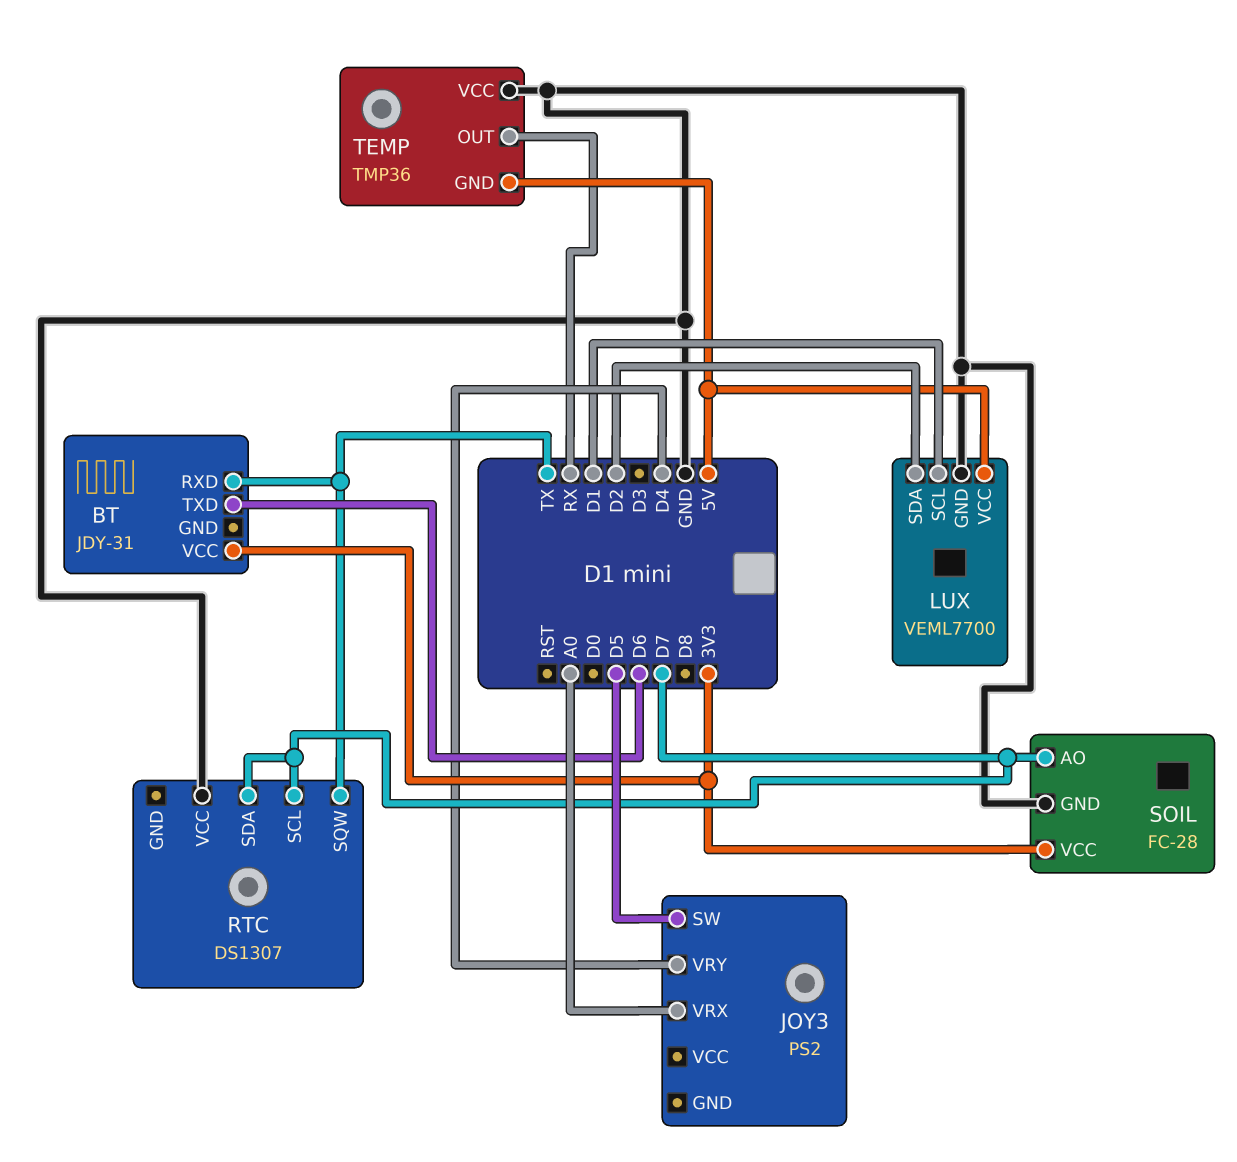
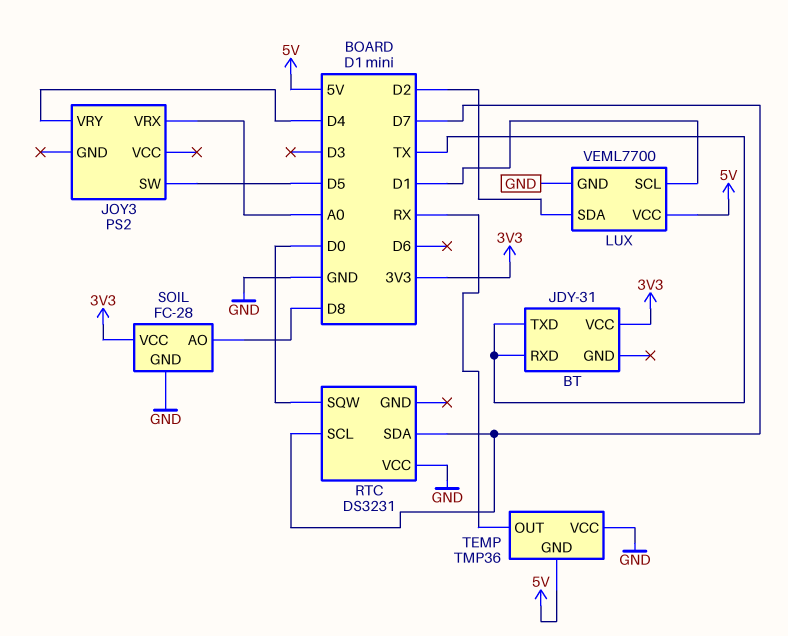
BT pin TXD: D6 -> TX
RTC: DS1307 -> DS3231
RTC pin SQW: TX -> D0
SOIL pin AO: D7 -> D8

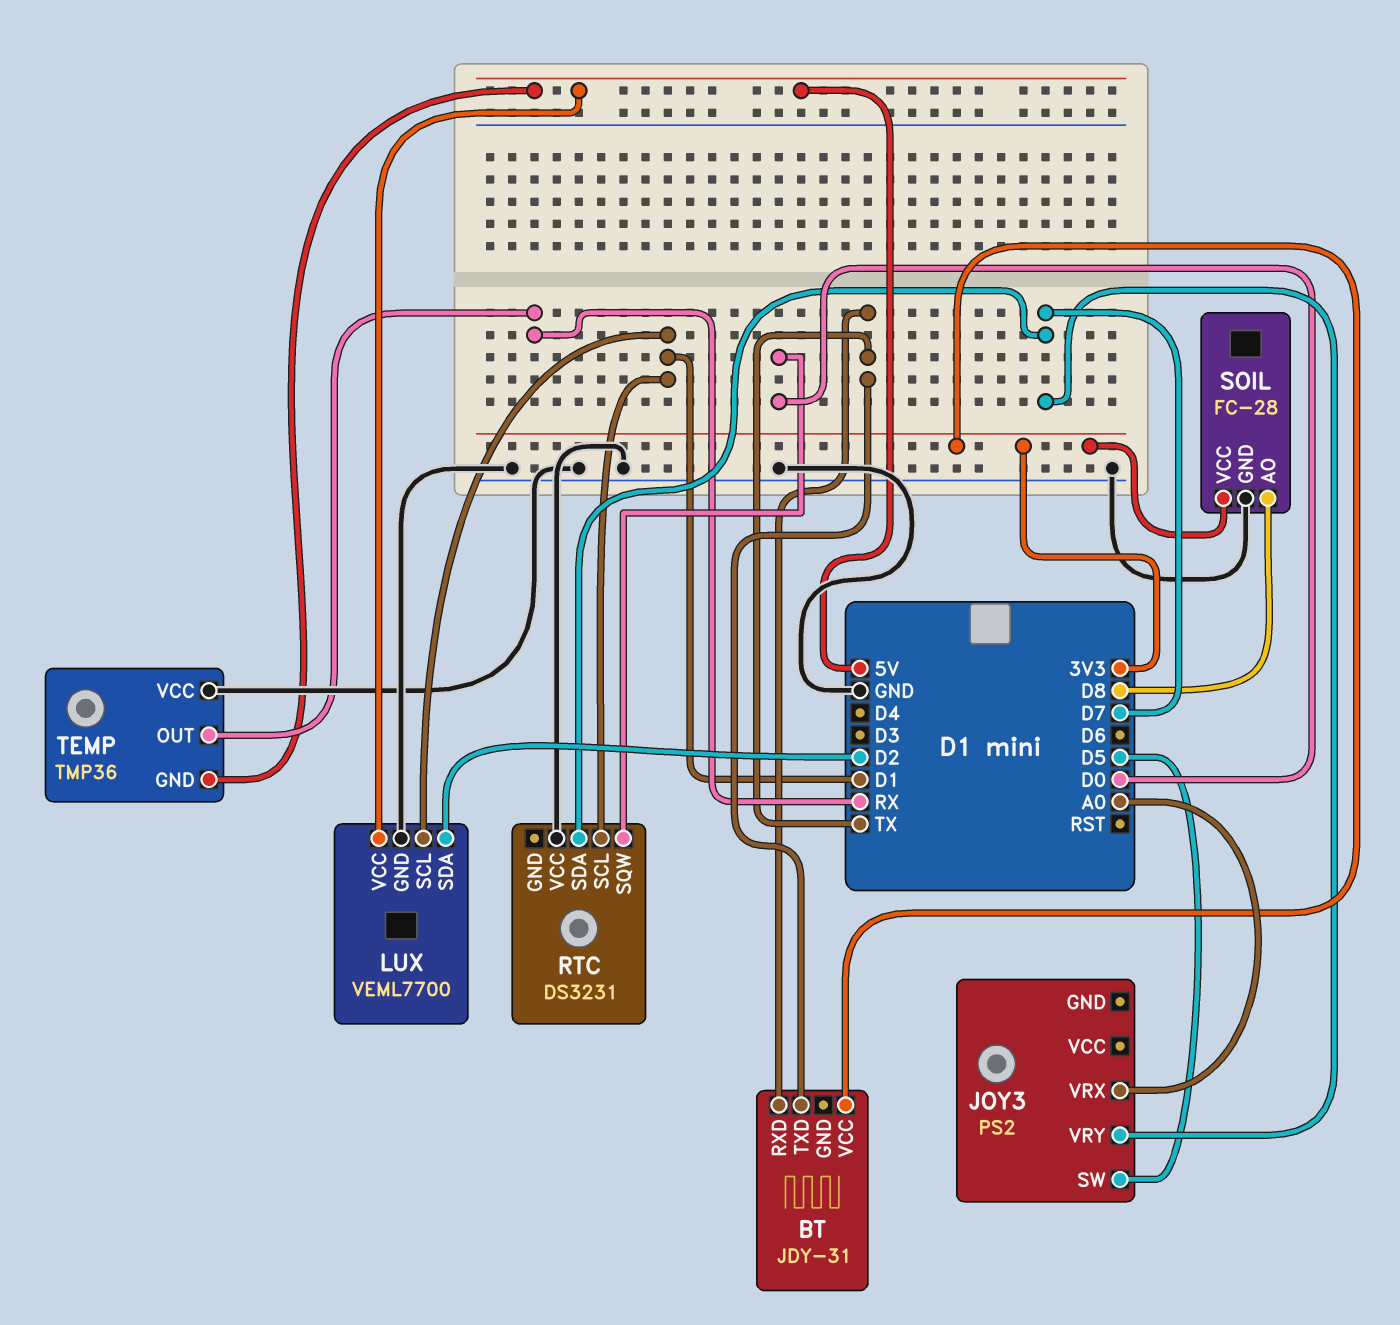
JOY3 pin VRY: D4 -> D7
RTC pin SCL: D7 -> D1

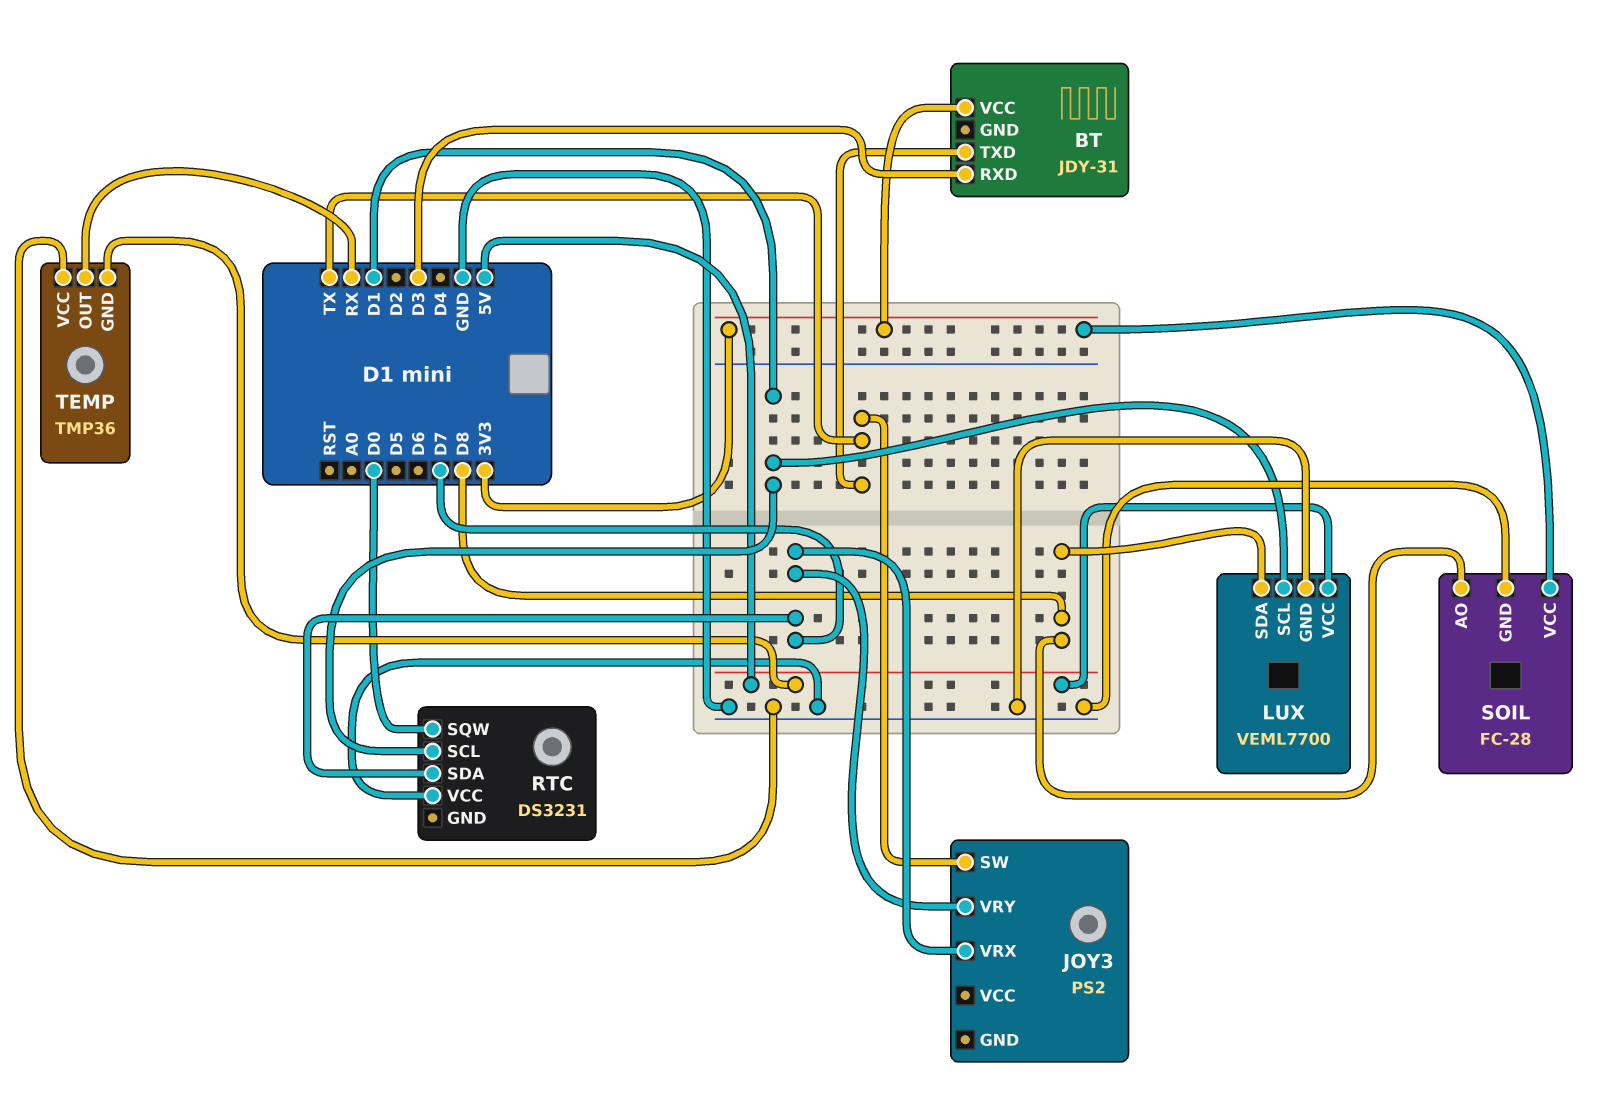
BT pin RXD: TX -> D3
JOY3 pin SW: D5 -> TX
JOY3 pin VRX: A0 -> D7
LUX pin SDA: D2 -> D8

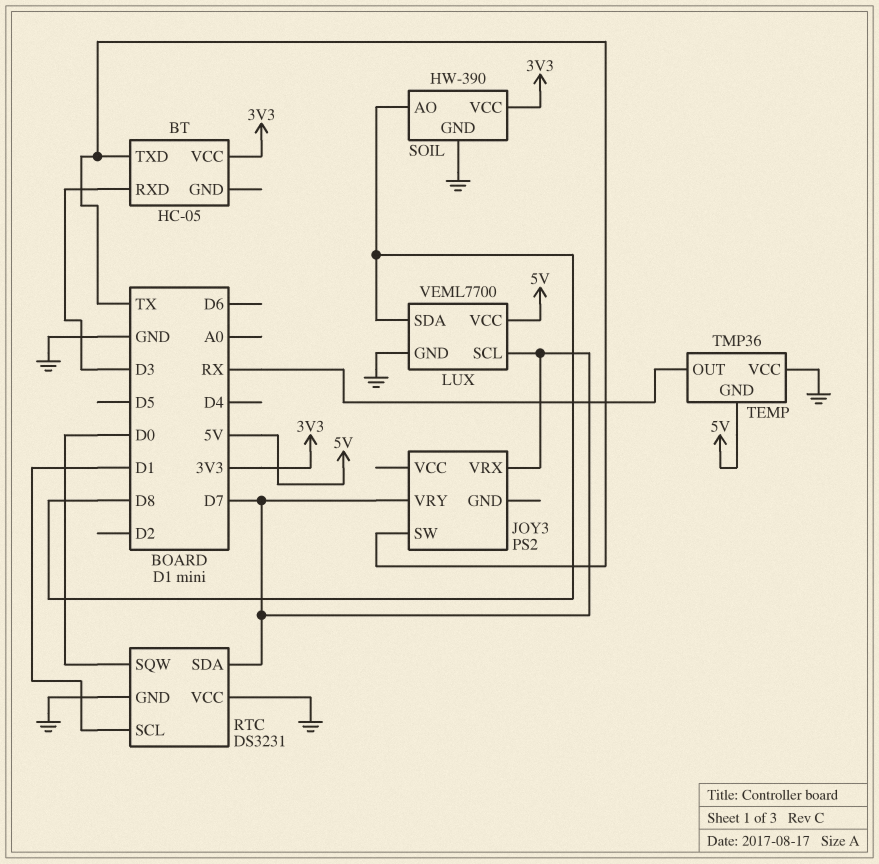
BT: JDY-31 -> HC-05
LUX pin SCL: D1 -> D7
RTC pin GND: none -> GND
SOIL: FC-28 -> HW-390

